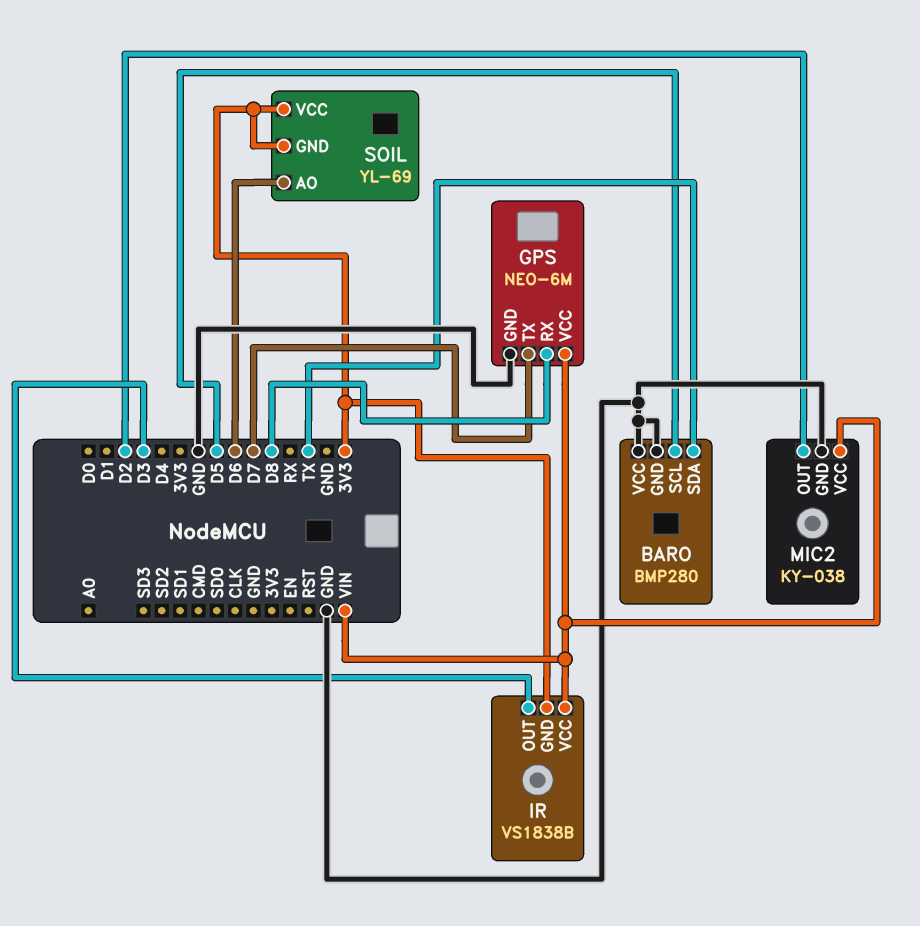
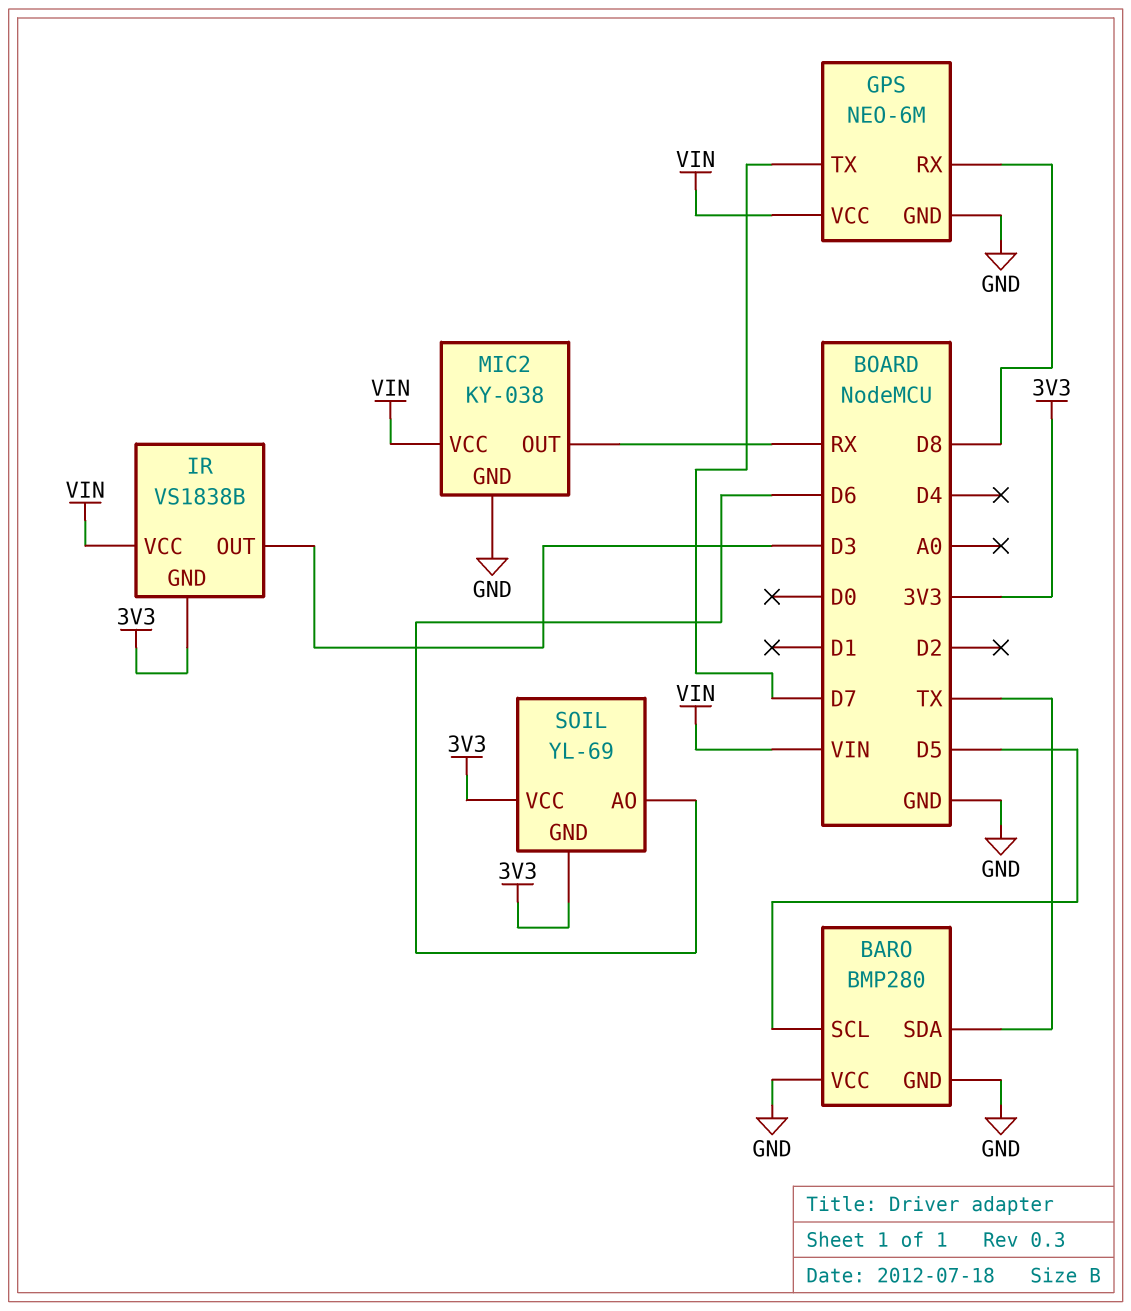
MIC2 pin OUT: D2 -> RX

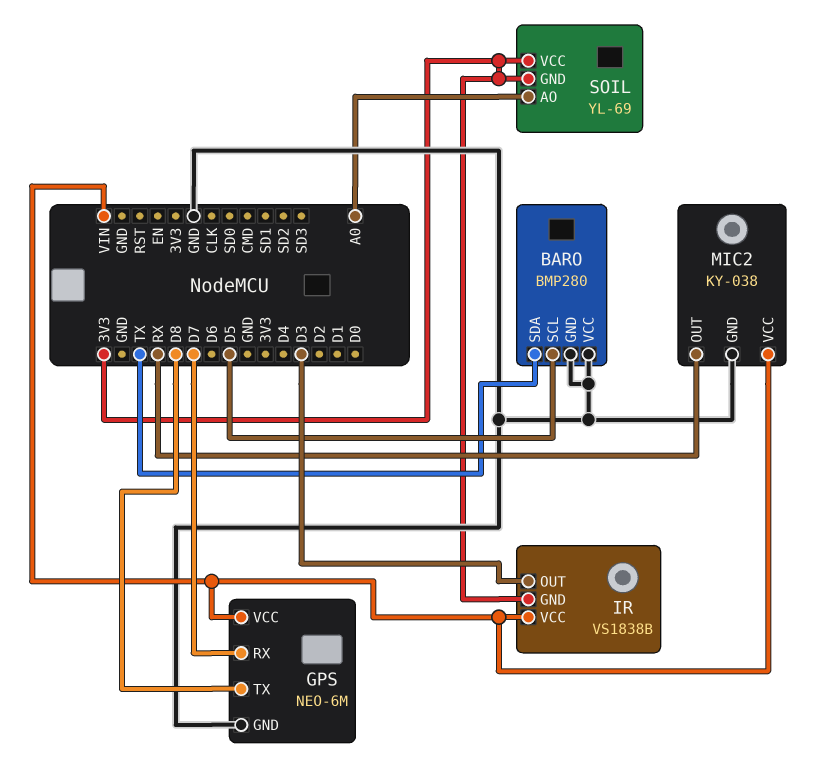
GPS pin RX: D8 -> D7
GPS pin TX: D7 -> D8
SOIL pin AO: D6 -> A0

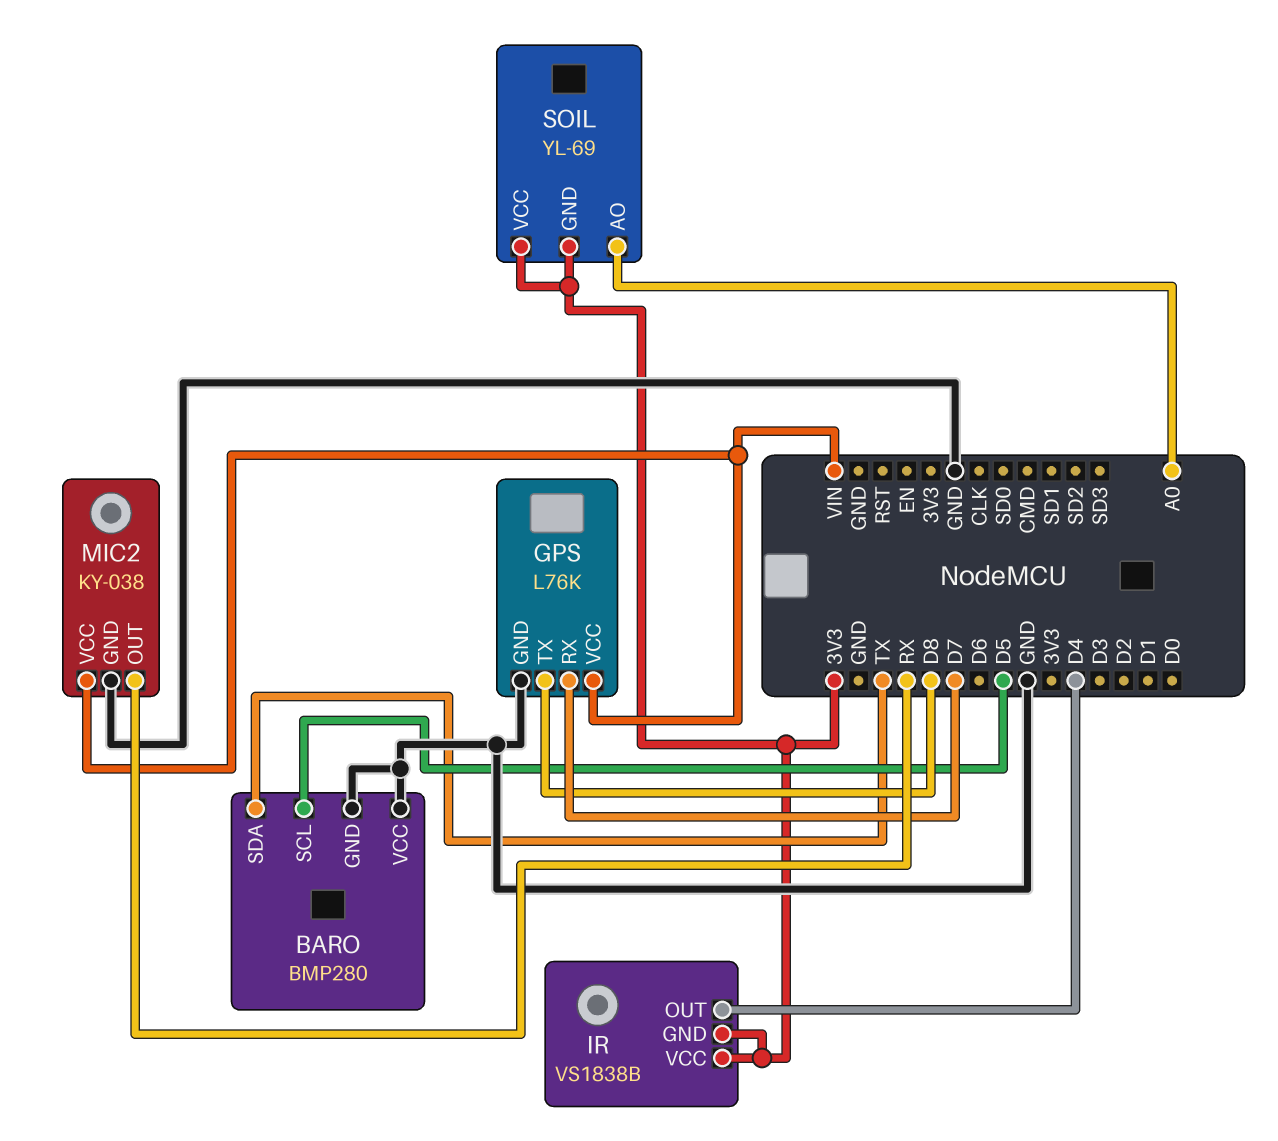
GPS: NEO-6M -> L76K
IR pin OUT: D3 -> D4
IR pin VCC: VIN -> 3V3

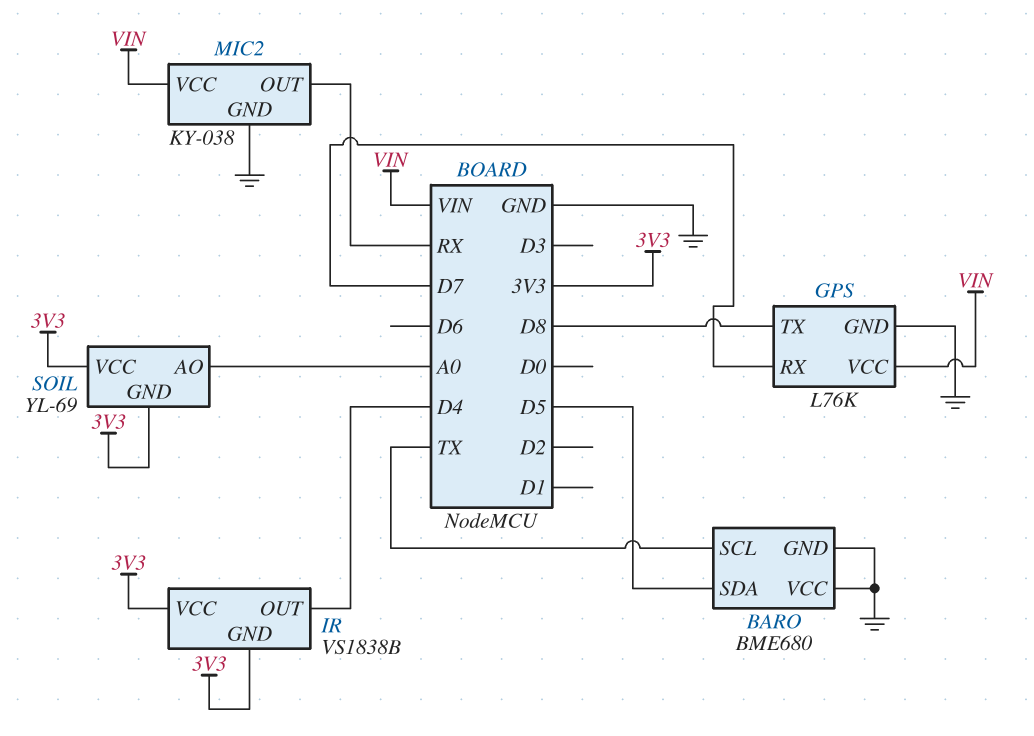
BARO: BMP280 -> BME680
BARO pin SCL: D5 -> TX
BARO pin SDA: TX -> D5

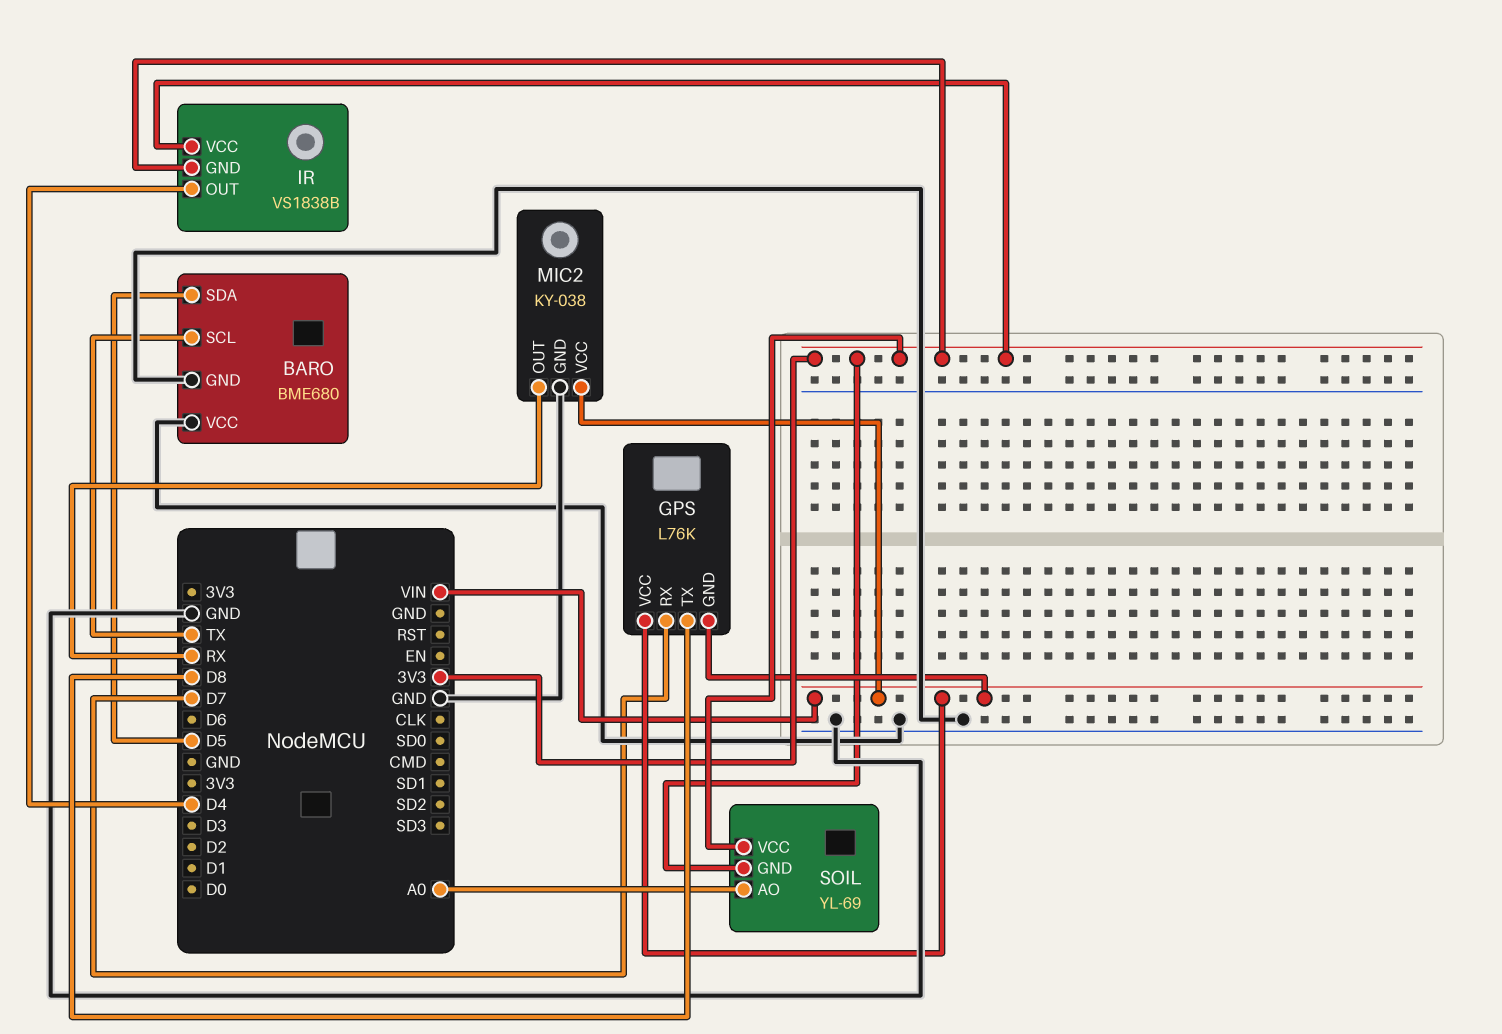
GPS pin GND: GND -> VIN

